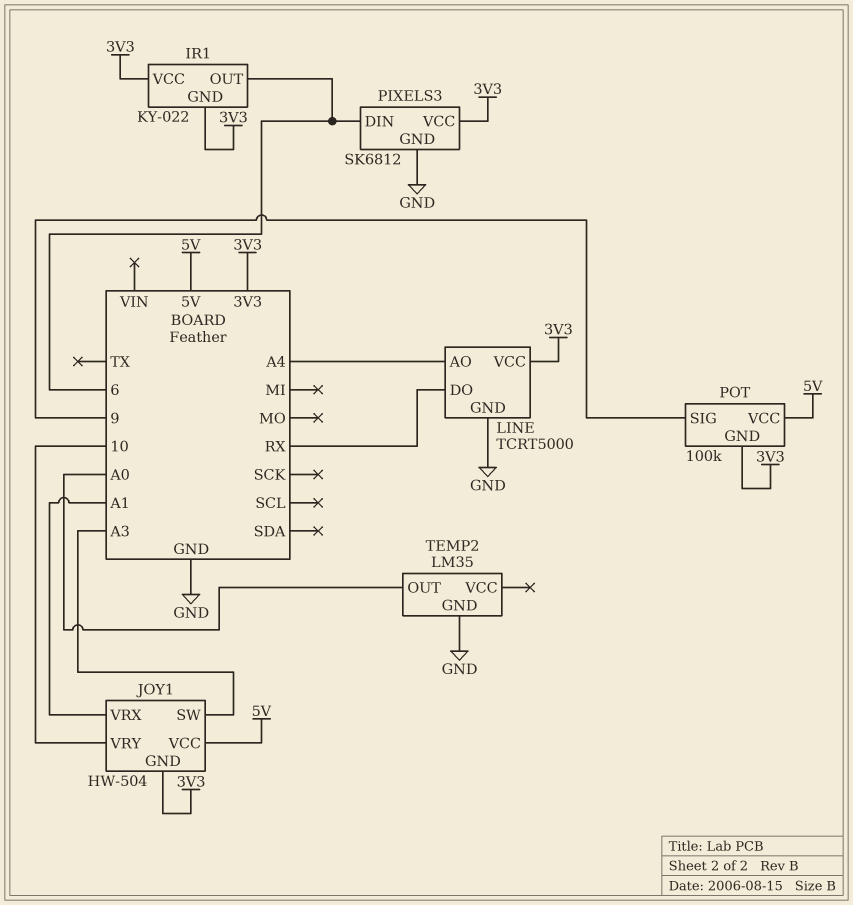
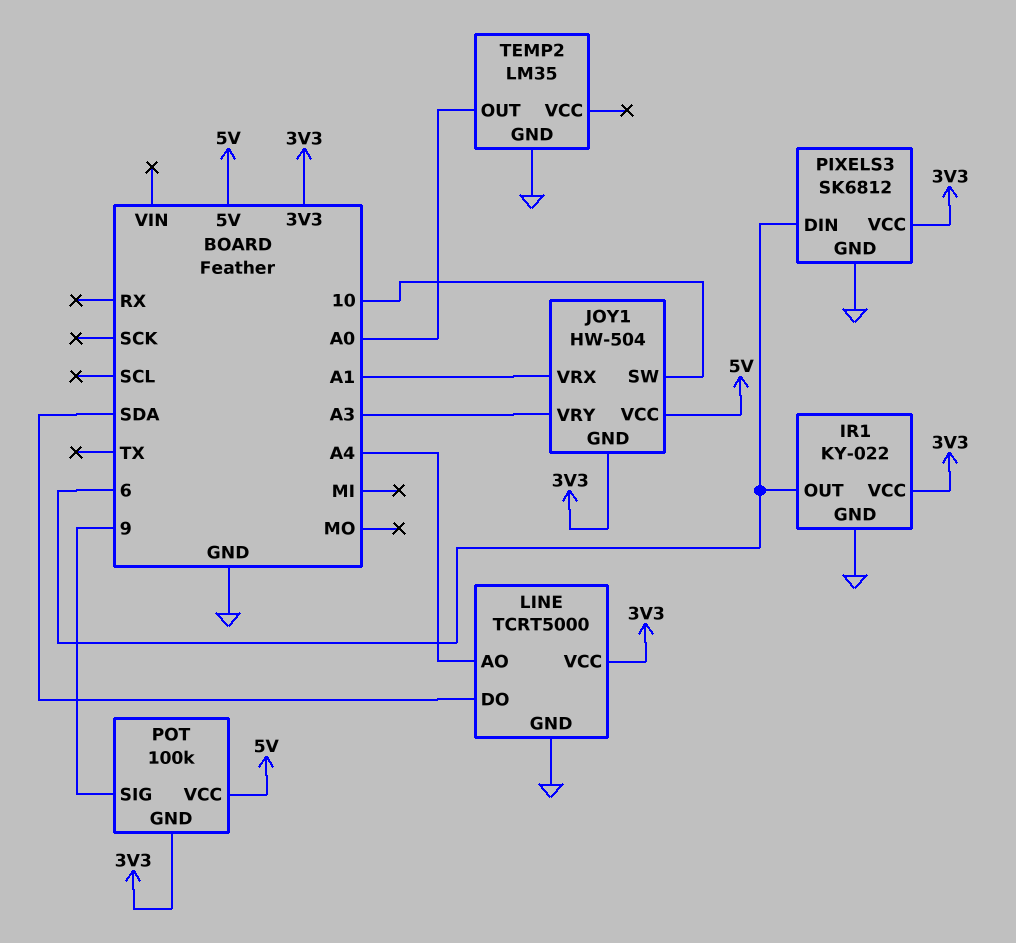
IR1 pin GND: 3V3 -> GND
JOY1 pin SW: A3 -> 10
JOY1 pin VRY: 10 -> A3
LINE pin DO: RX -> SDA

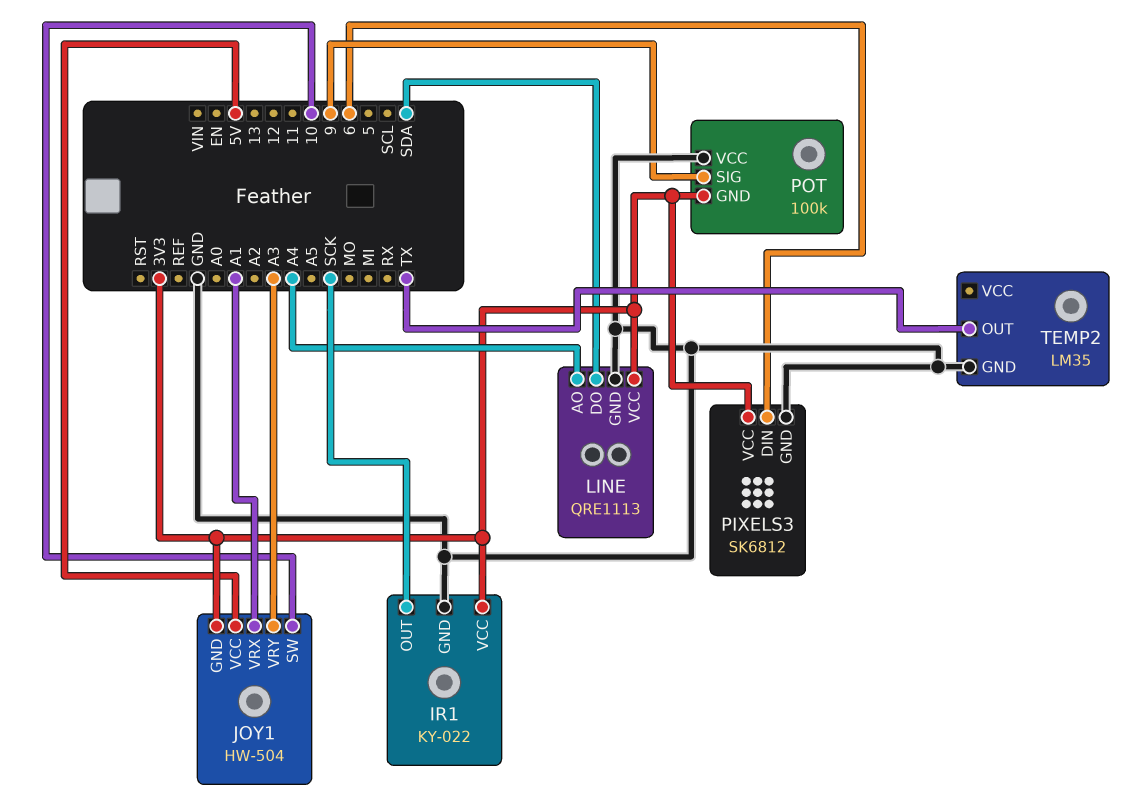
IR1 pin OUT: 6 -> SCK
LINE: TCRT5000 -> QRE1113
POT pin VCC: 5V -> GND
TEMP2 pin OUT: A0 -> TX

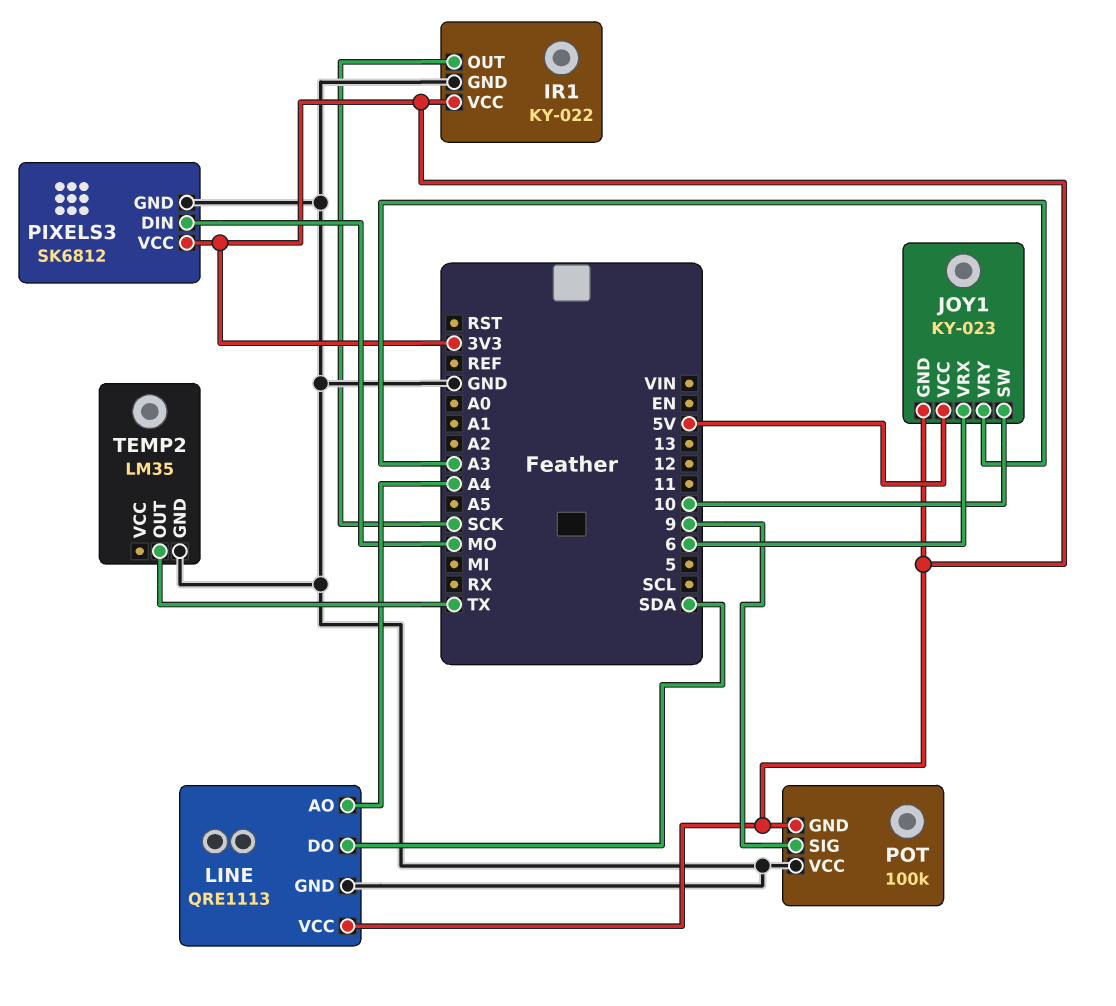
JOY1: HW-504 -> KY-023
JOY1 pin VRX: A1 -> 6
PIXELS3 pin DIN: 6 -> MO

